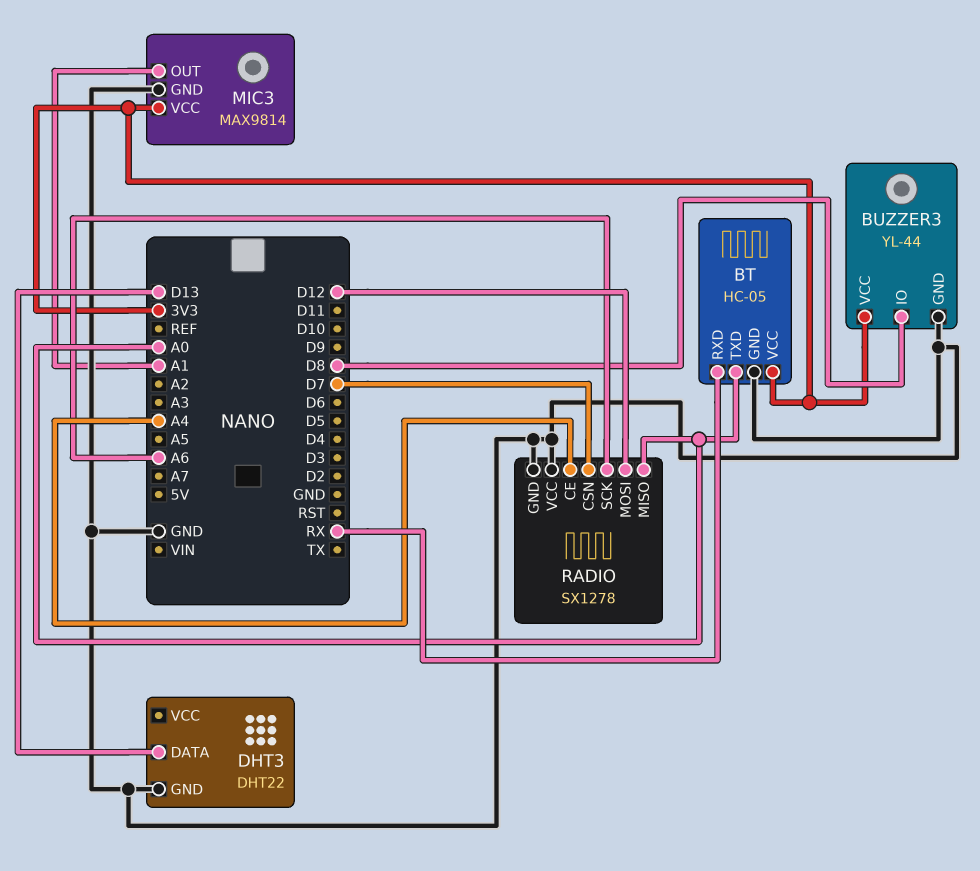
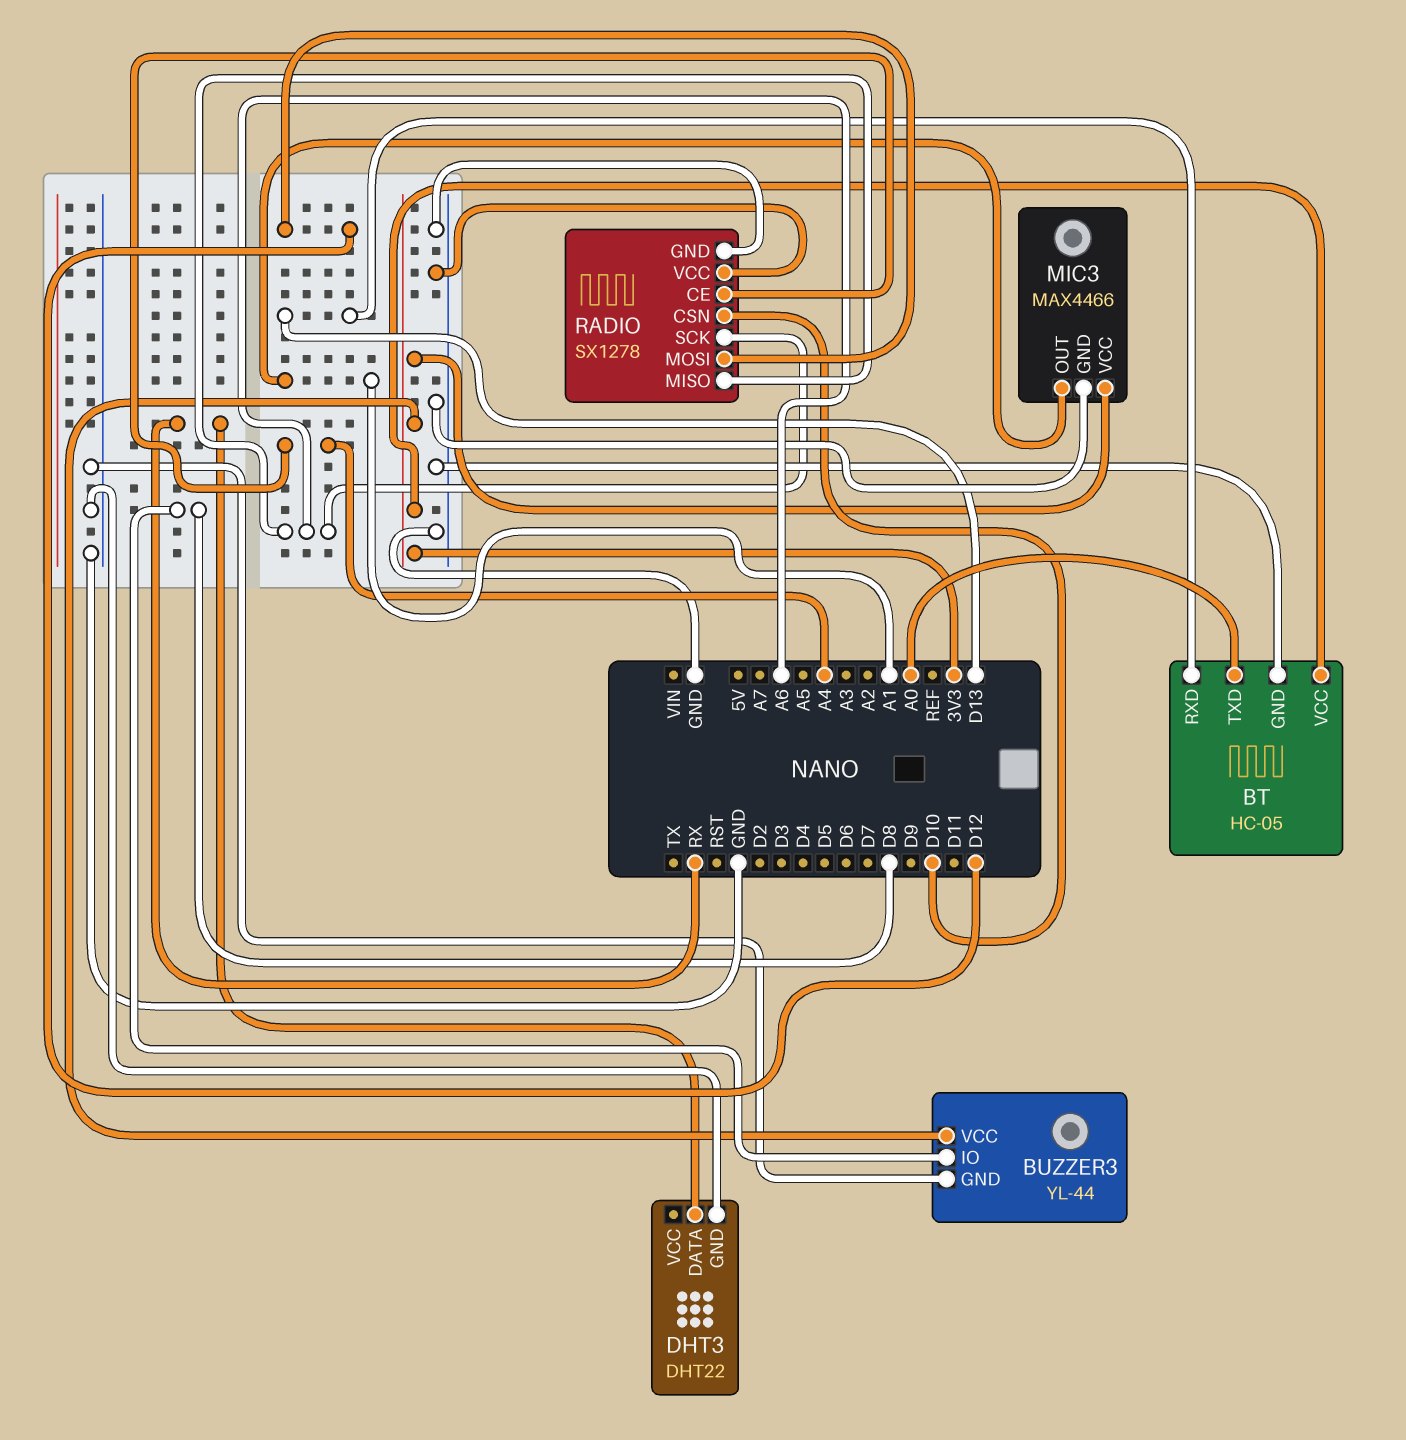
BT pin RXD: RX -> D13
DHT3 pin DATA: D13 -> RX
MIC3: MAX9814 -> MAX4466
RADIO pin CSN: D7 -> D10
RADIO pin MISO: A0 -> A6

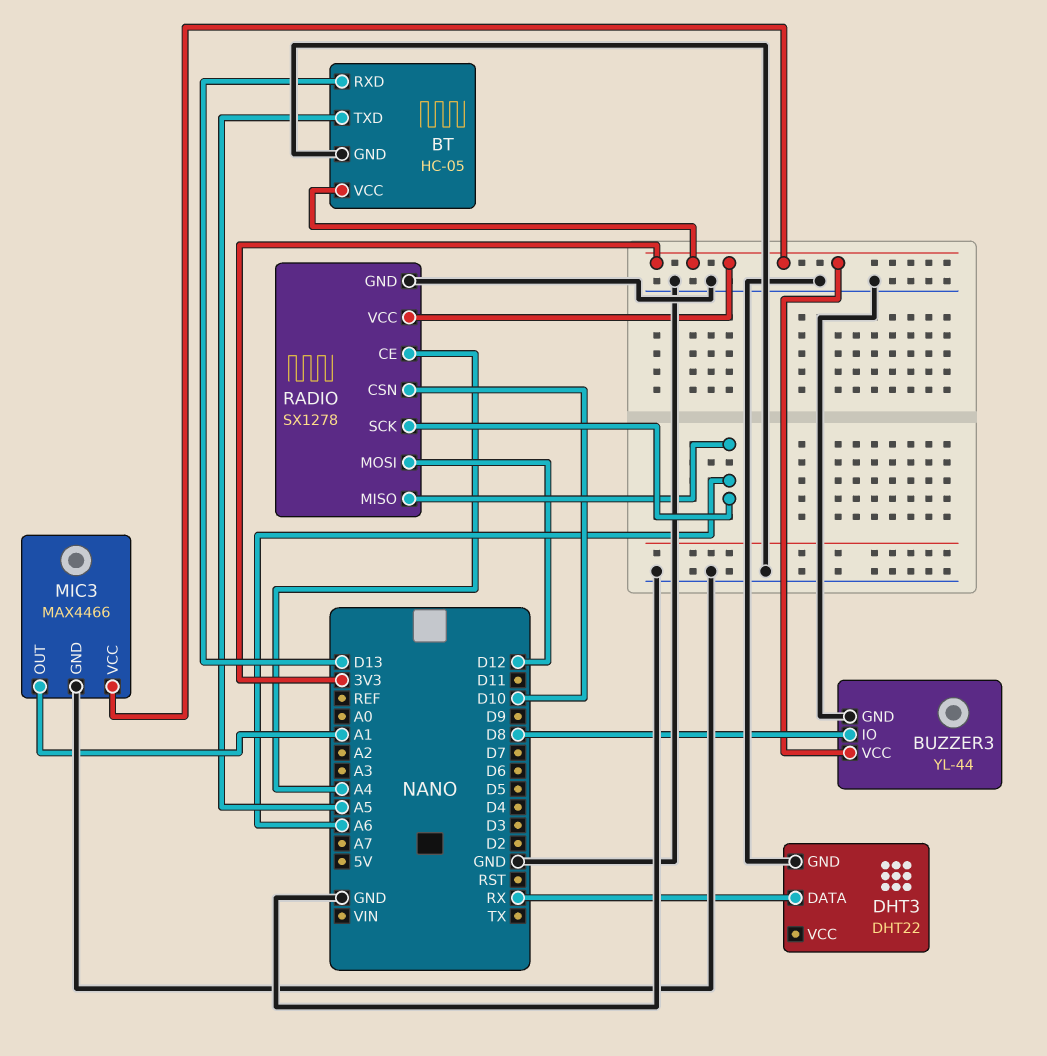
BT pin TXD: A0 -> A5
RADIO pin VCC: GND -> 3V3

